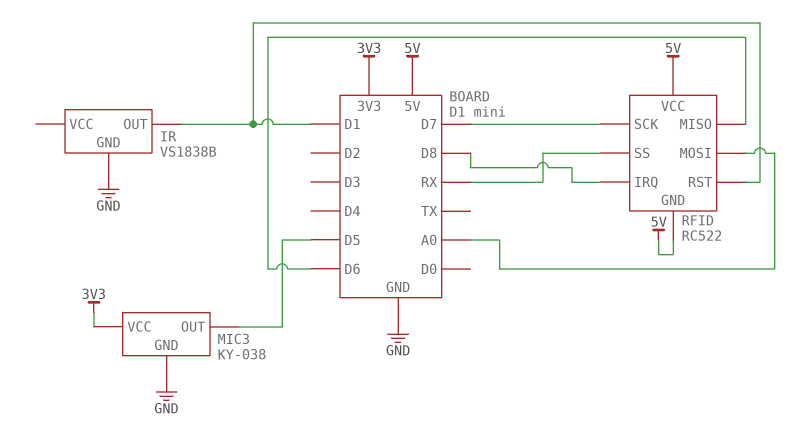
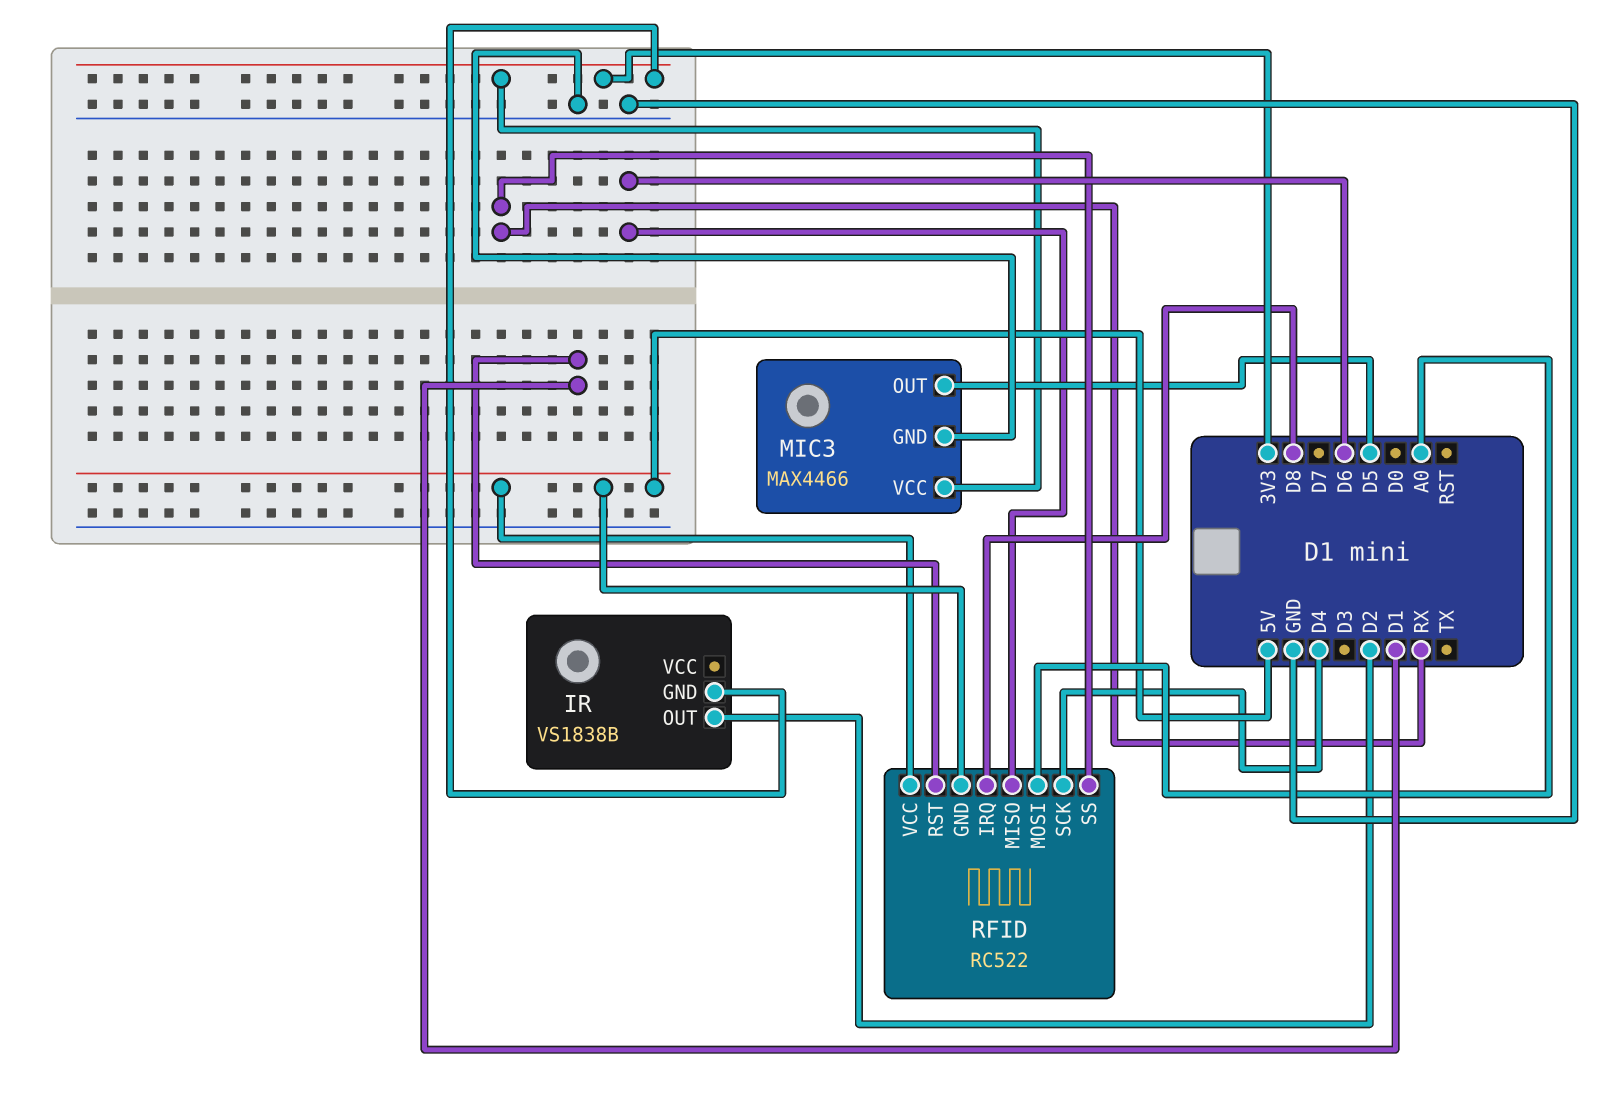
IR pin GND: GND -> 3V3
IR pin OUT: D1 -> D2
MIC3: KY-038 -> MAX4466
RFID pin SCK: D7 -> D4

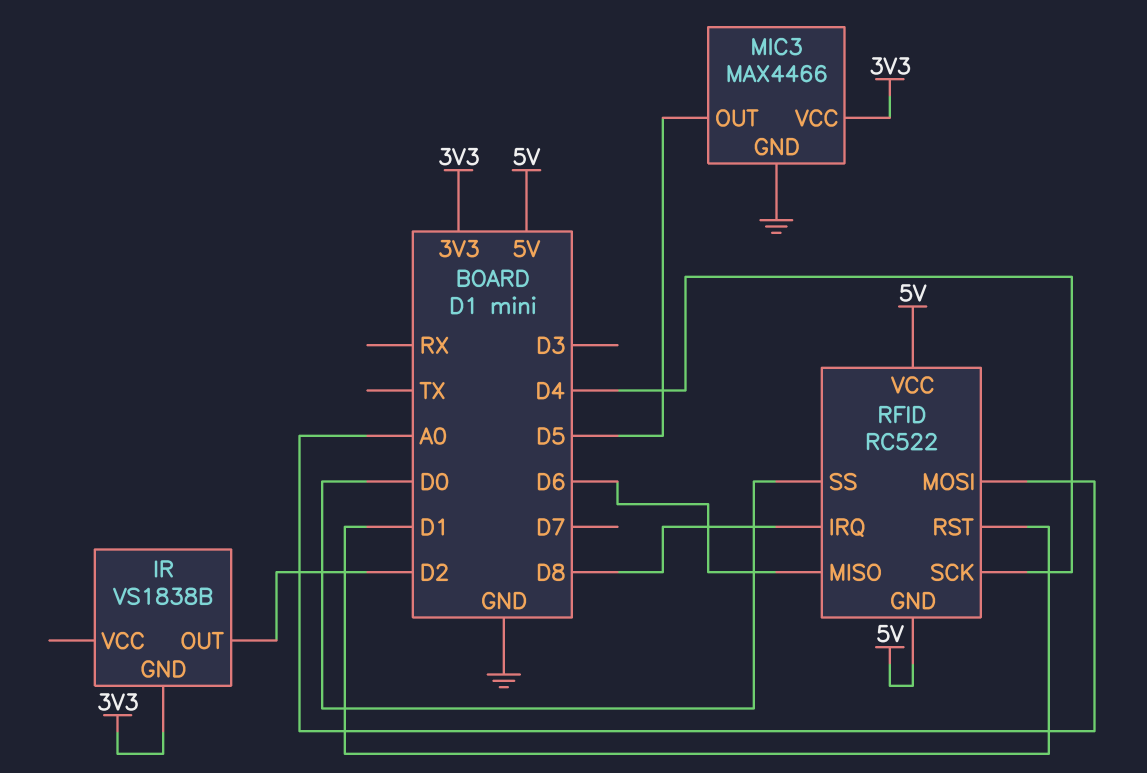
RFID pin SS: RX -> D0

